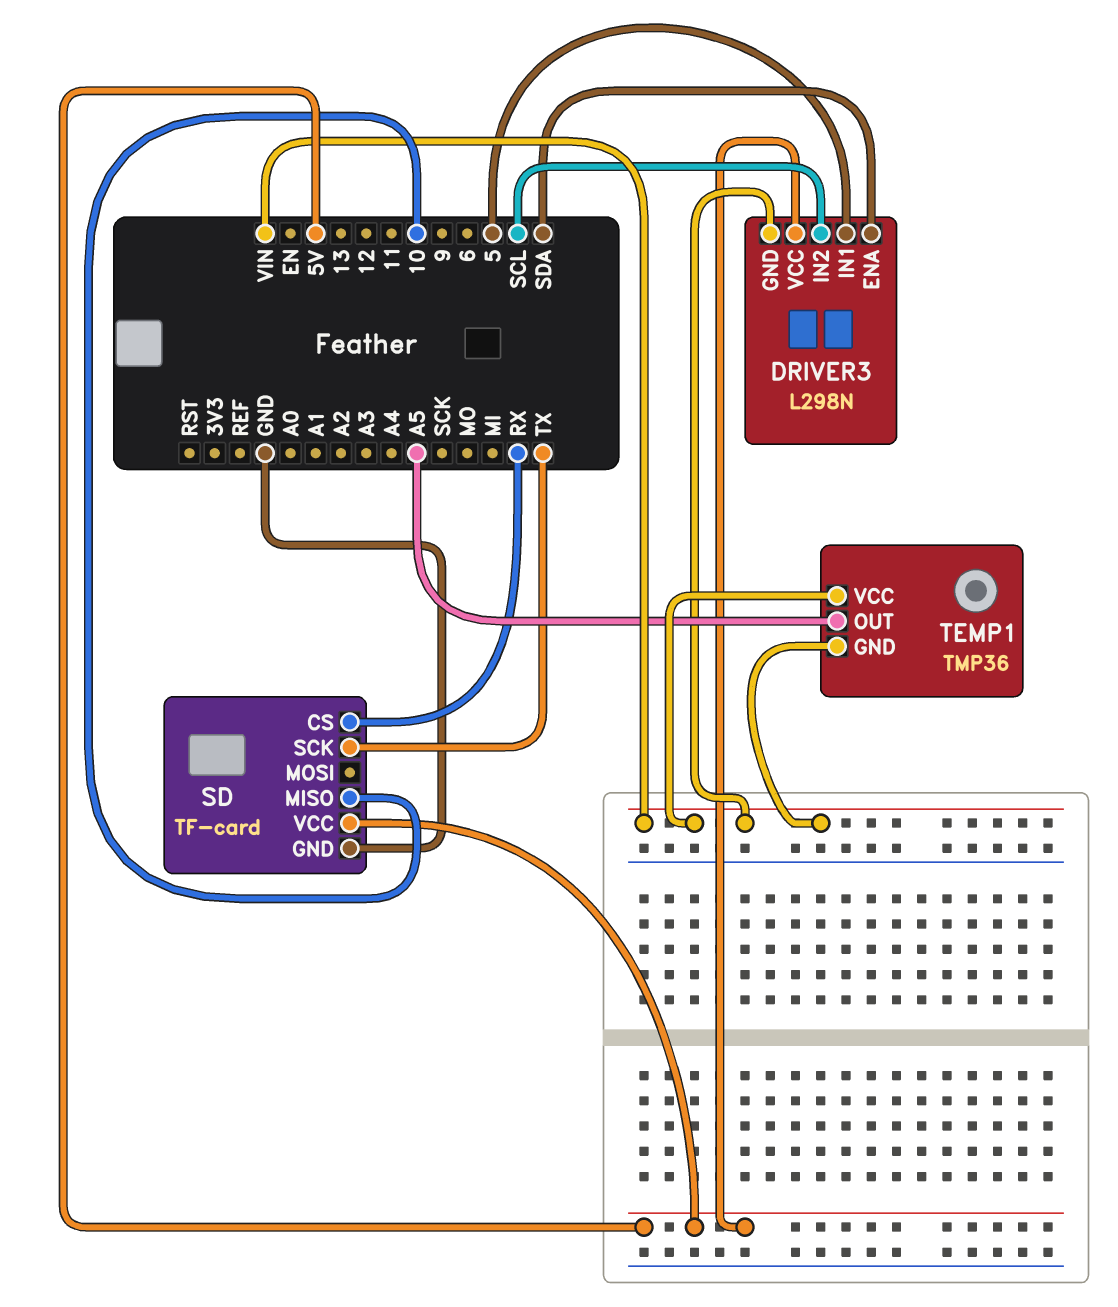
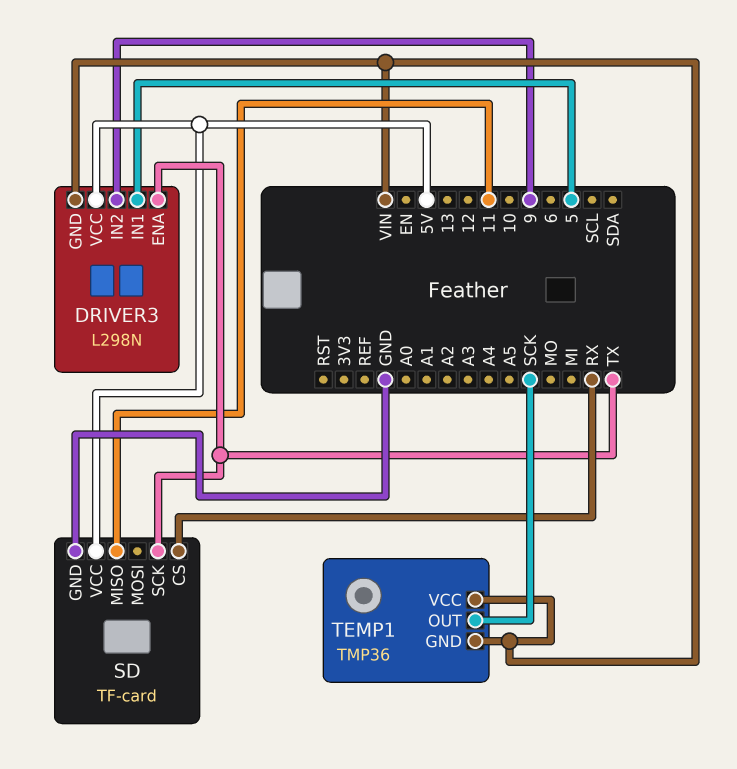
DRIVER3 pin ENA: SDA -> TX
DRIVER3 pin IN2: SCL -> 9
SD pin MISO: 10 -> 11
TEMP1 pin OUT: A5 -> SCK

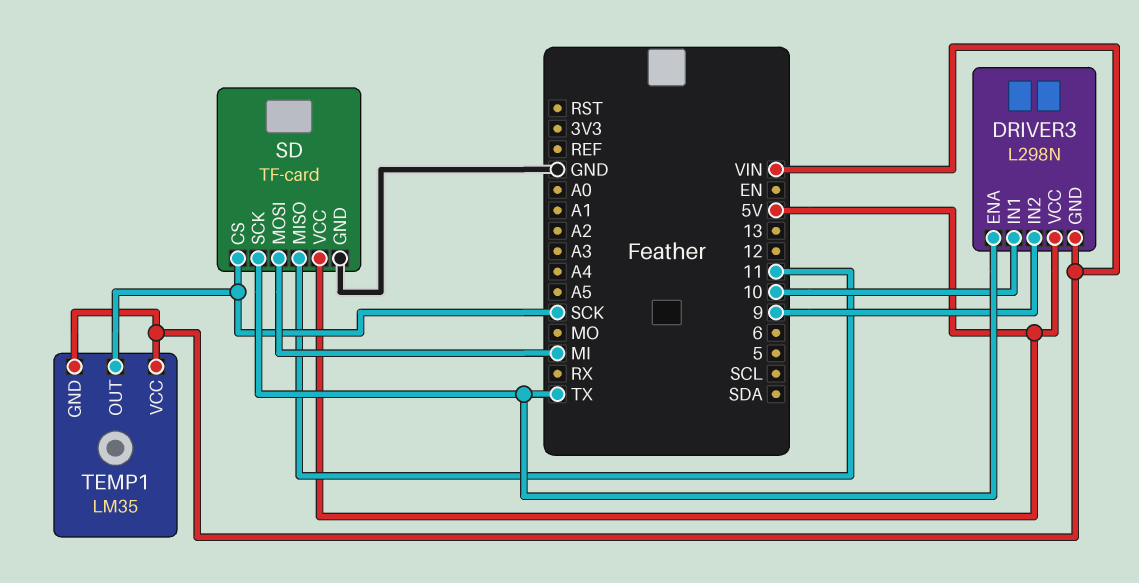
DRIVER3 pin IN1: 5 -> 10
SD pin CS: RX -> SCK
SD pin MOSI: none -> MI
TEMP1: TMP36 -> LM35

